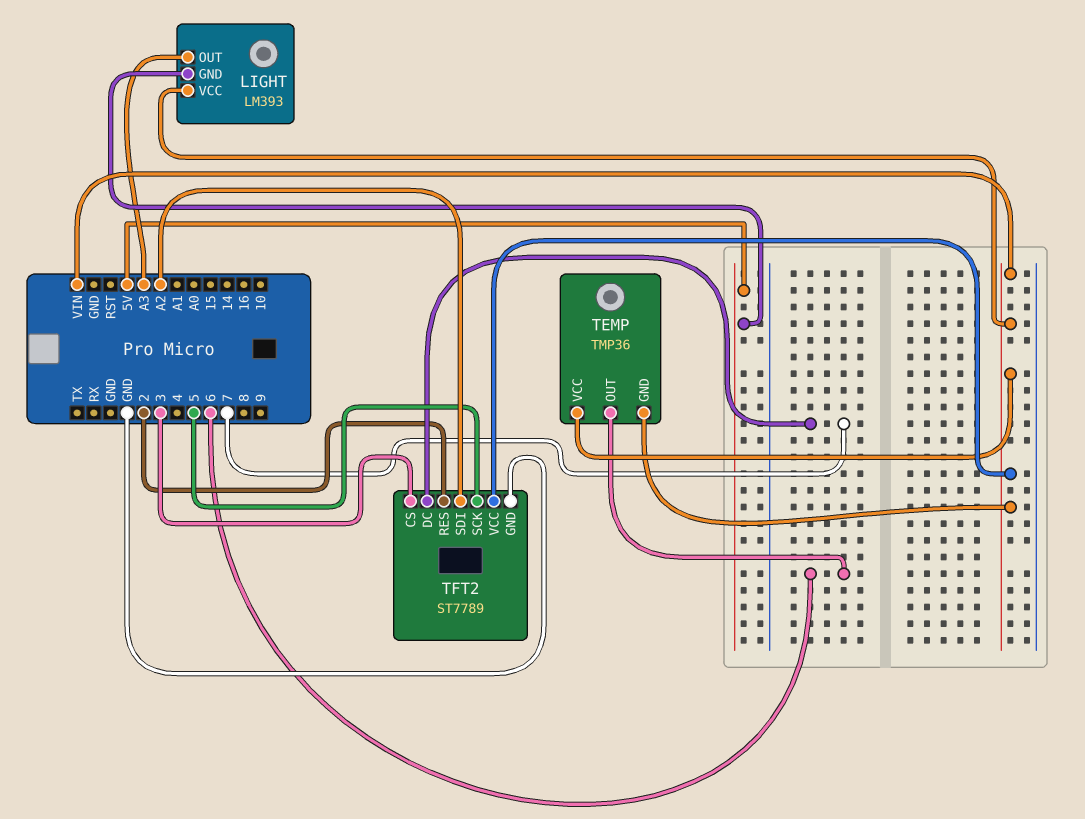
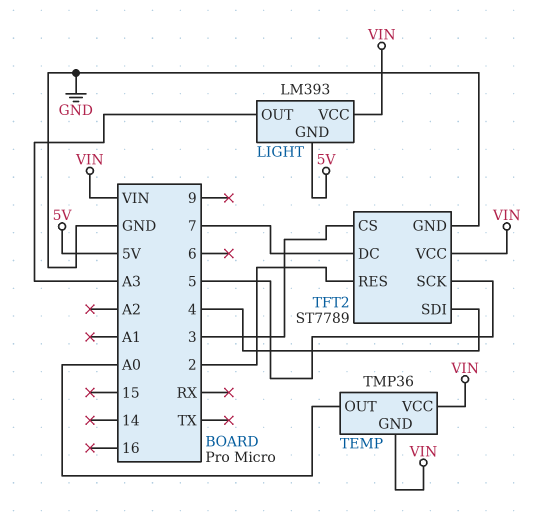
TEMP pin OUT: 6 -> A0
TFT2 pin SDI: A2 -> 4

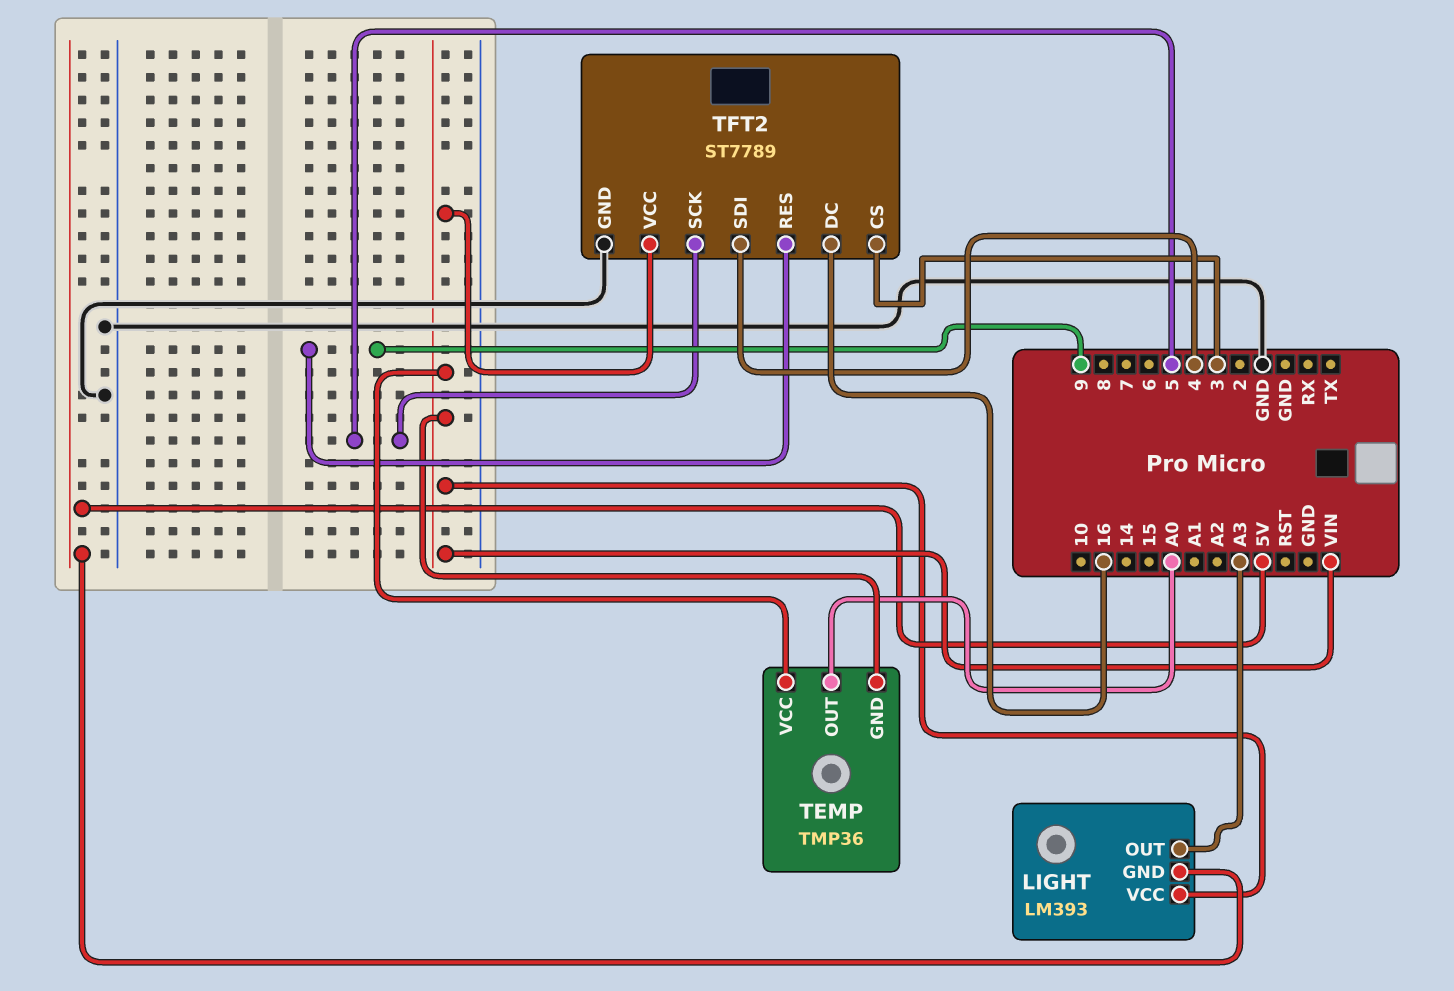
TFT2 pin DC: 7 -> 16
TFT2 pin RES: 2 -> 9

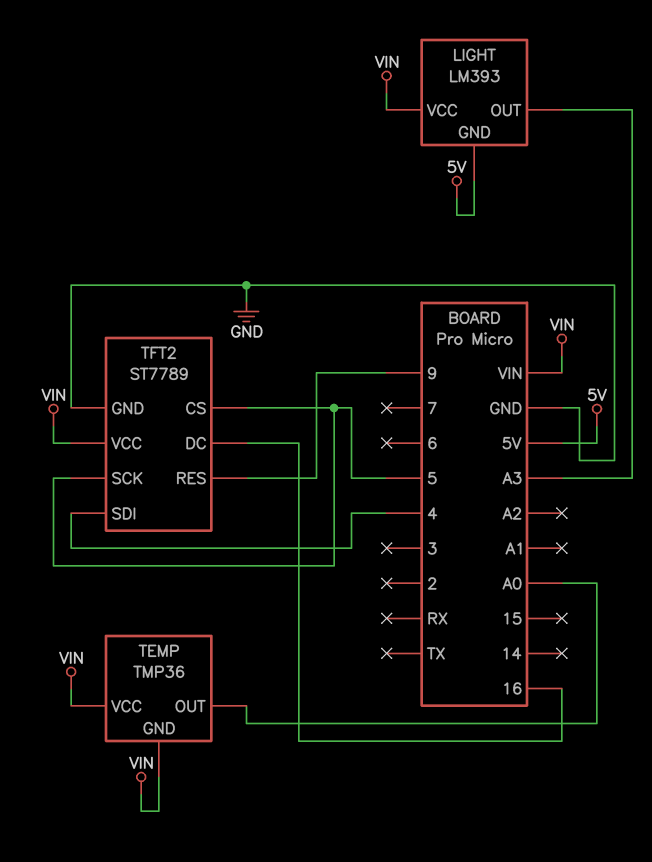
TFT2 pin CS: 3 -> 5

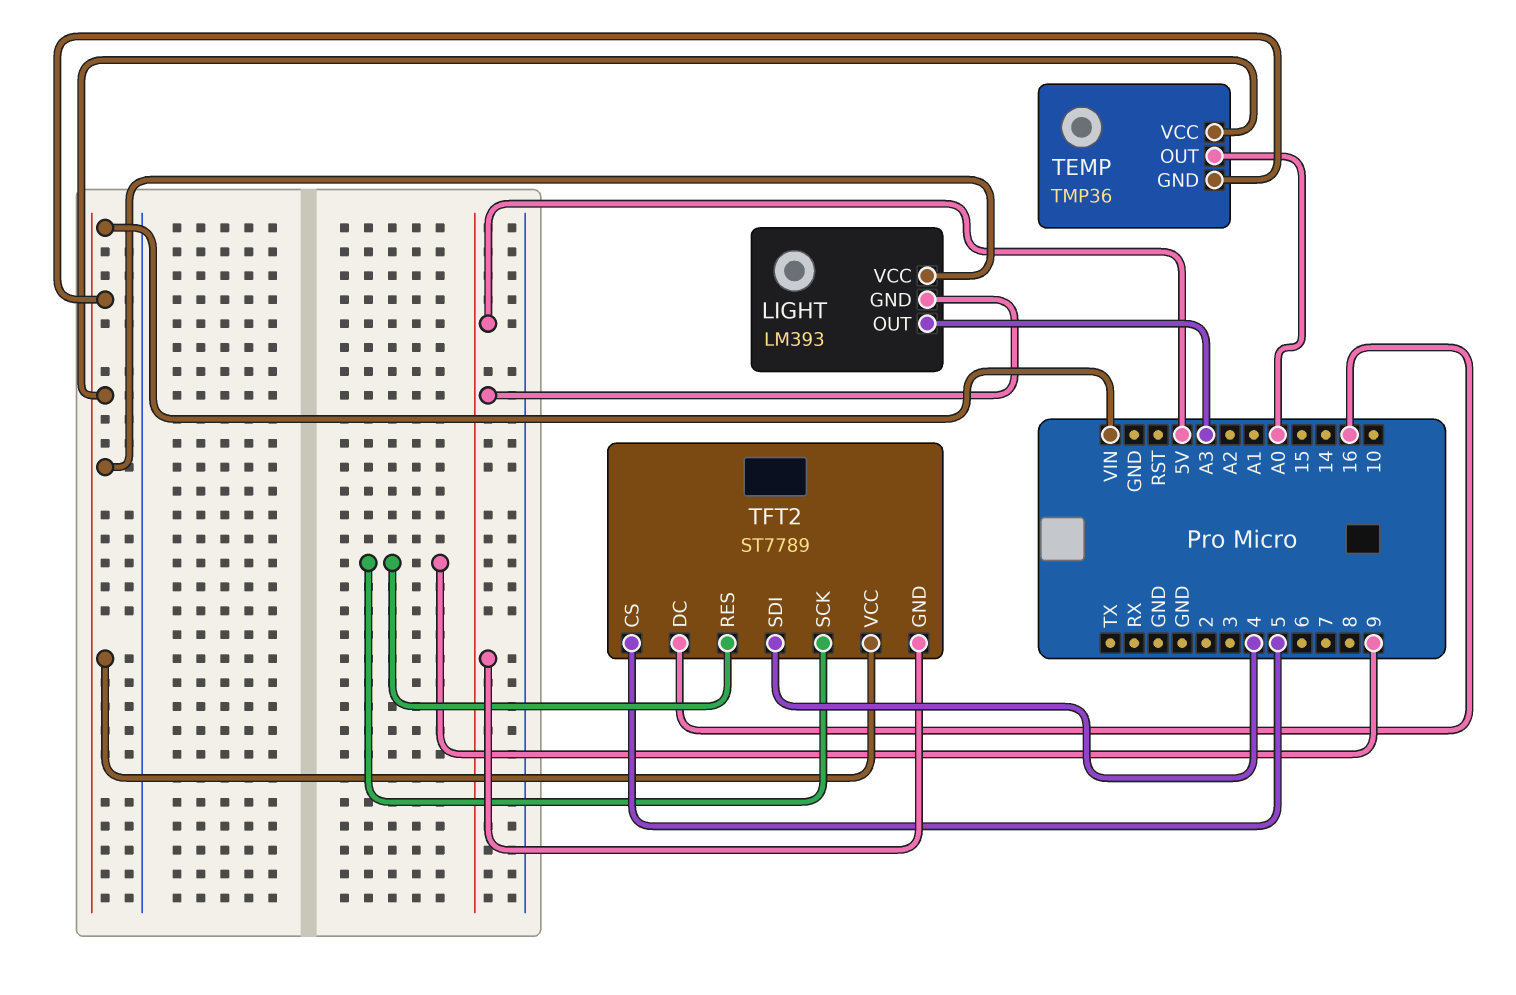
TFT2 pin GND: GND -> 5V
TFT2 pin SCK: 5 -> 9

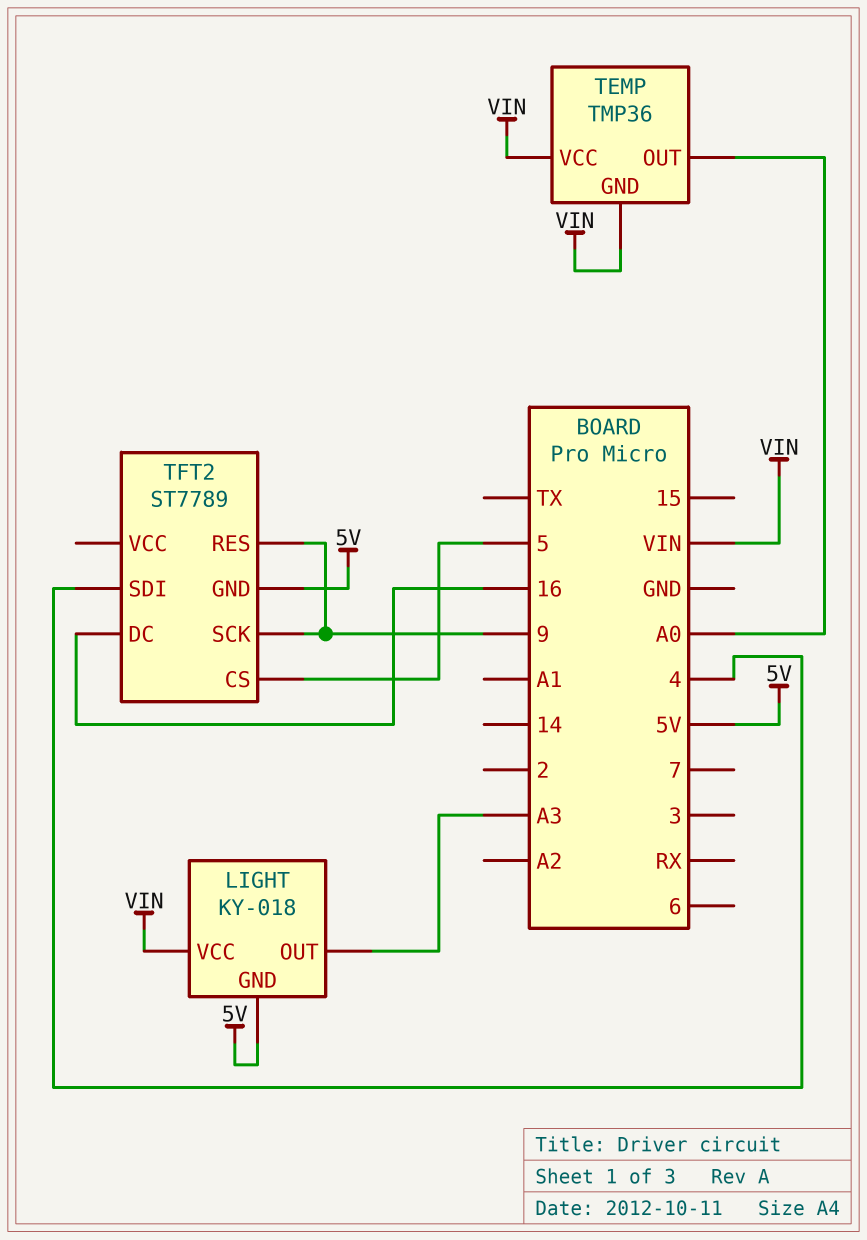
LIGHT: LM393 -> KY-018
TFT2 pin VCC: VIN -> none

